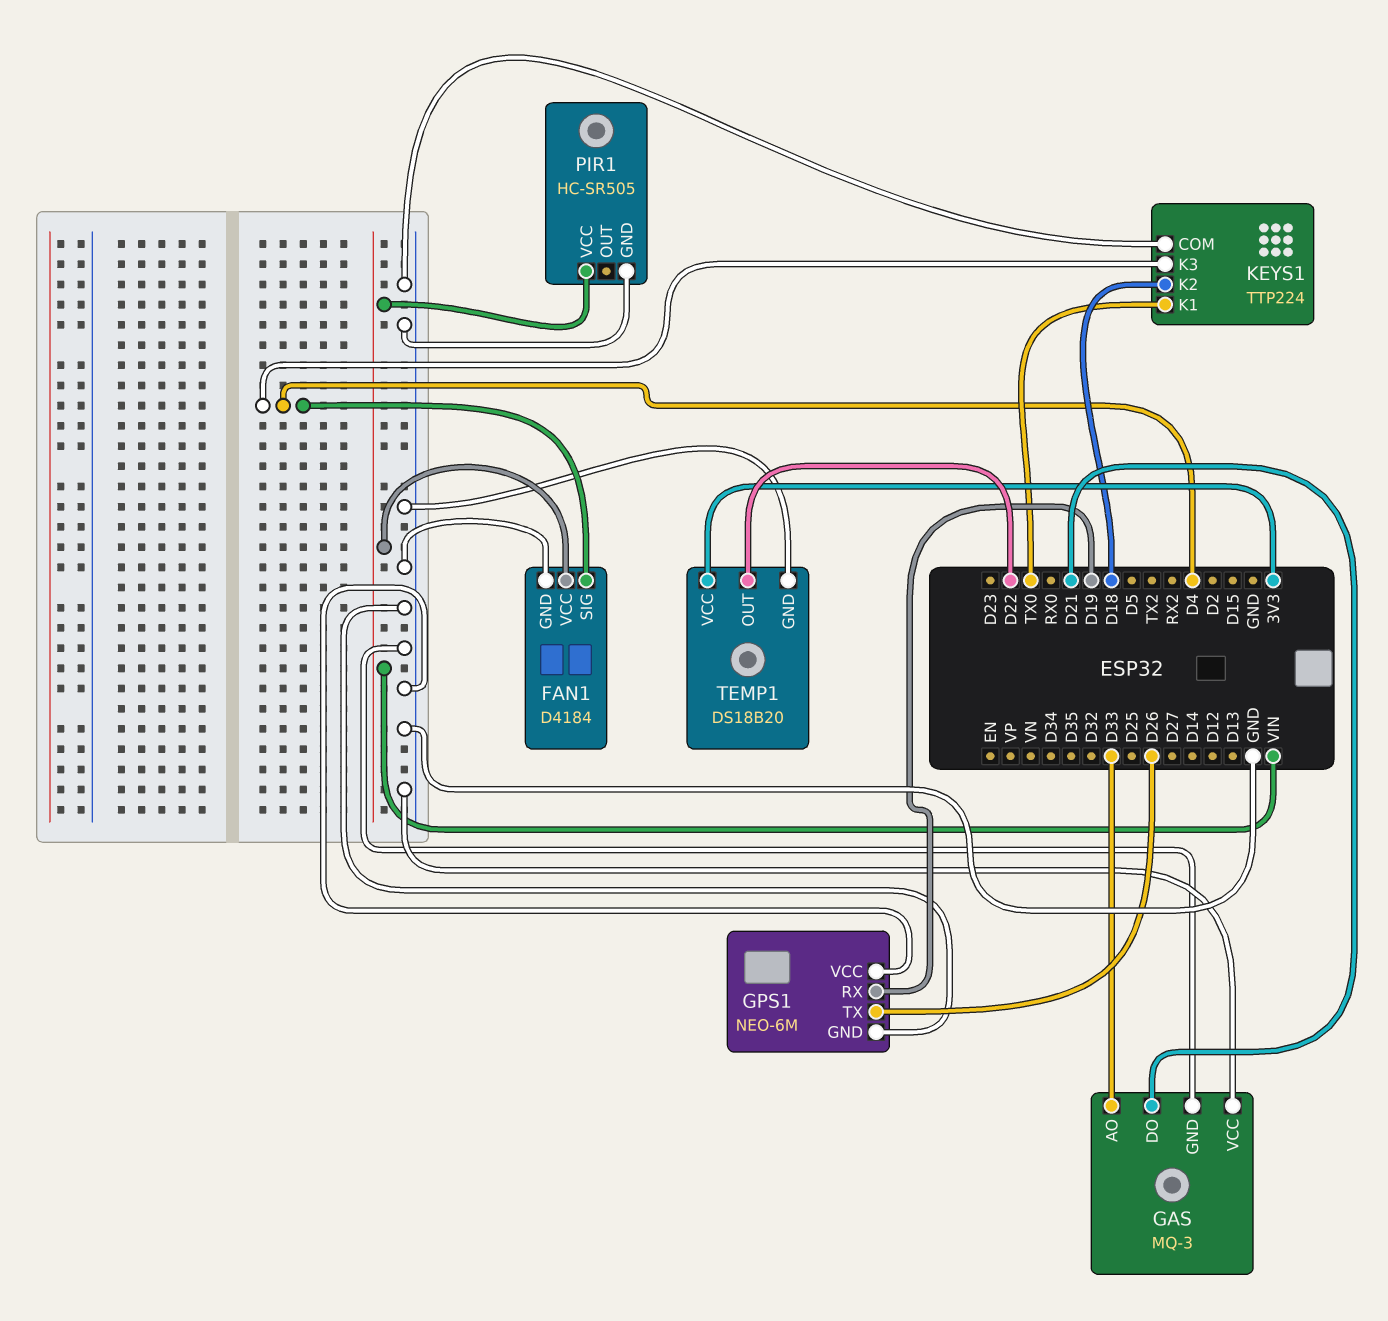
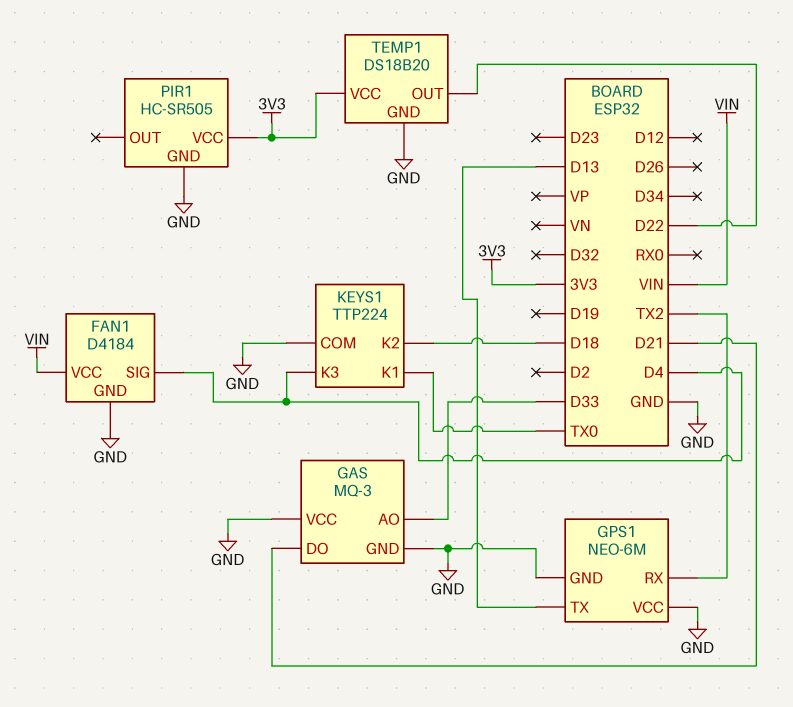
GPS1 pin RX: D19 -> TX2
GPS1 pin TX: D26 -> D13
PIR1 pin VCC: VIN -> 3V3

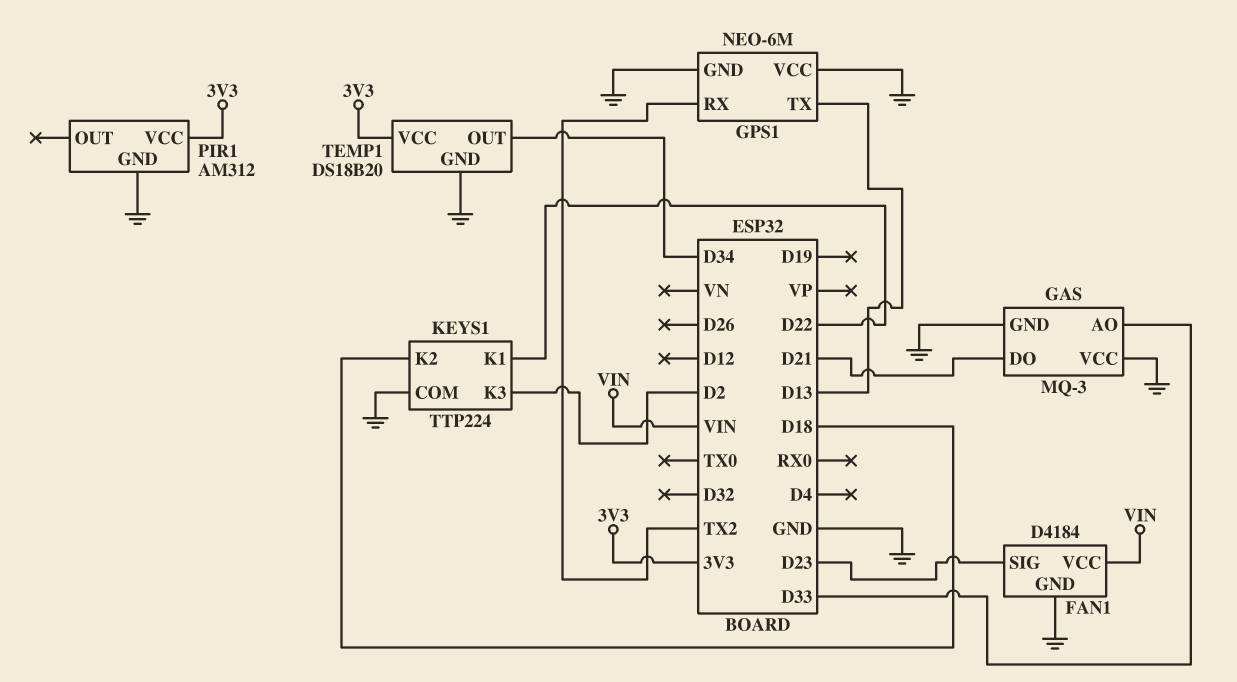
FAN1 pin SIG: D4 -> D23
KEYS1 pin K1: TX0 -> D22
KEYS1 pin K3: D4 -> D2
PIR1: HC-SR505 -> AM312
TEMP1 pin OUT: D22 -> D34

